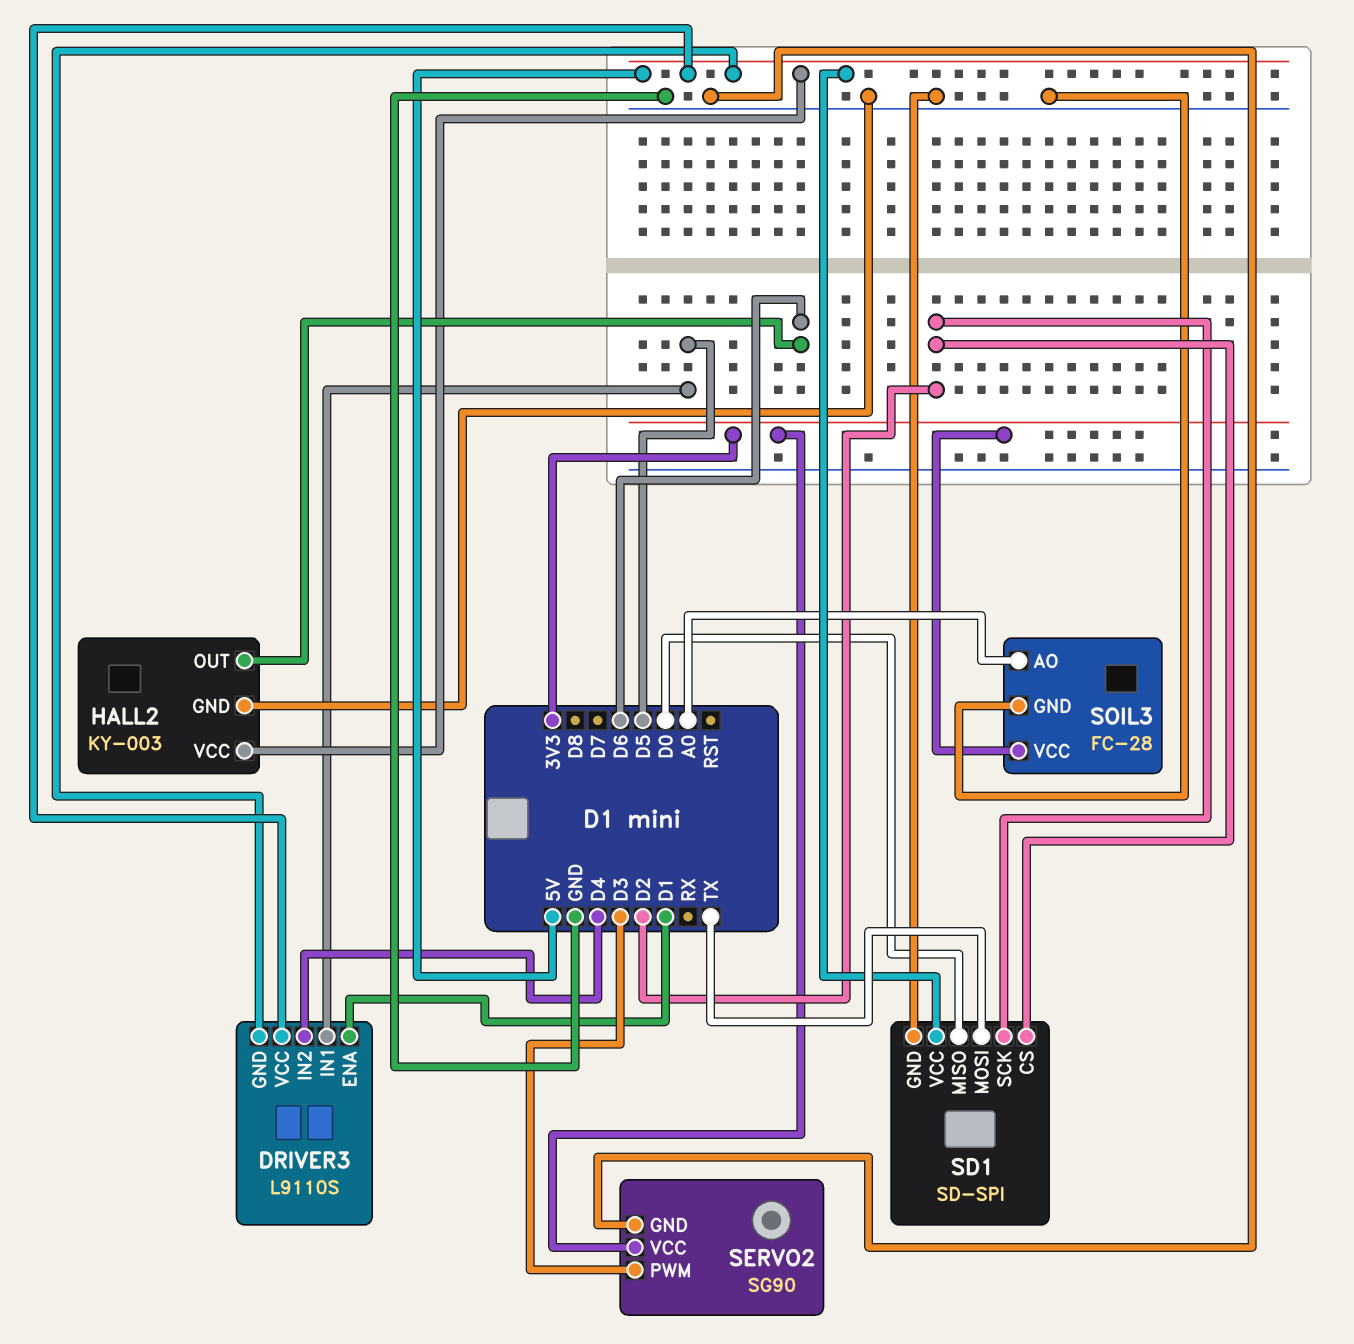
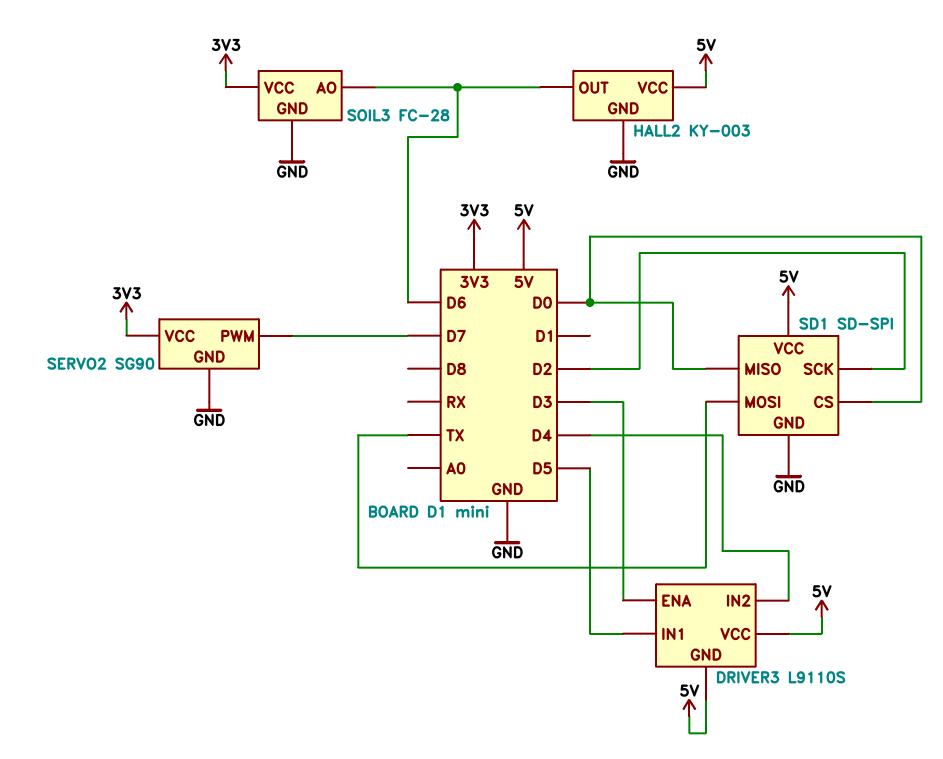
DRIVER3 pin ENA: D1 -> D3
SD1 pin CS: D2 -> D0
SERVO2 pin PWM: D3 -> D7
SOIL3 pin AO: A0 -> D6

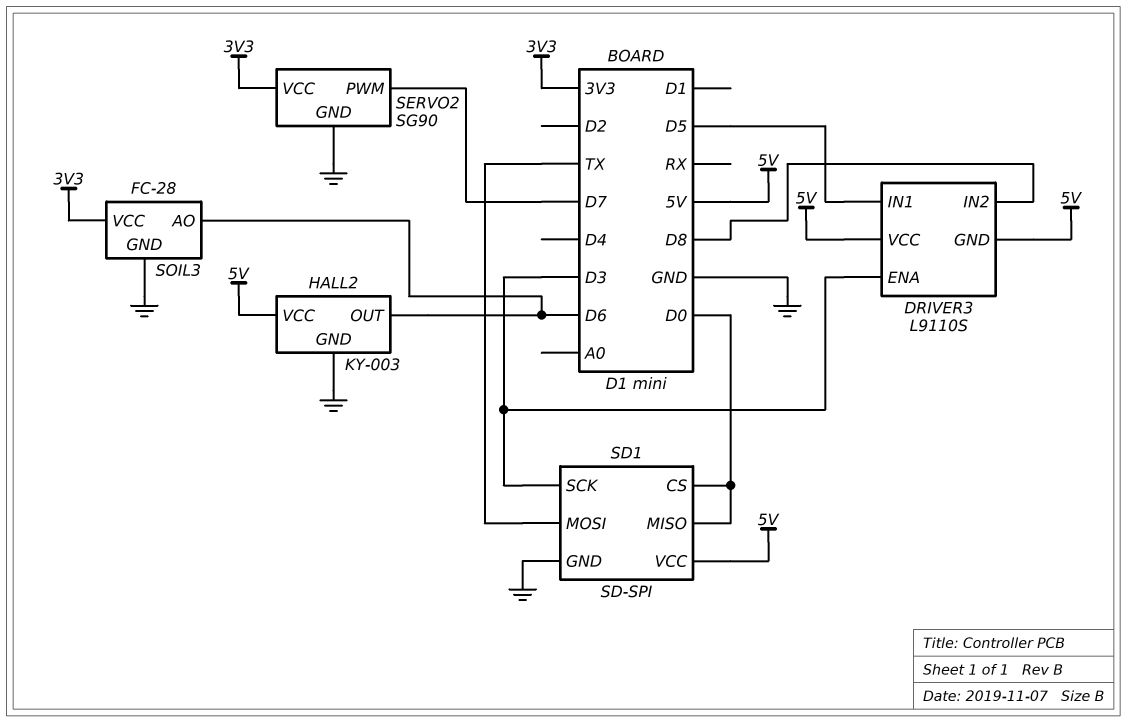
DRIVER3 pin IN2: D4 -> D8
SD1 pin SCK: D2 -> D3

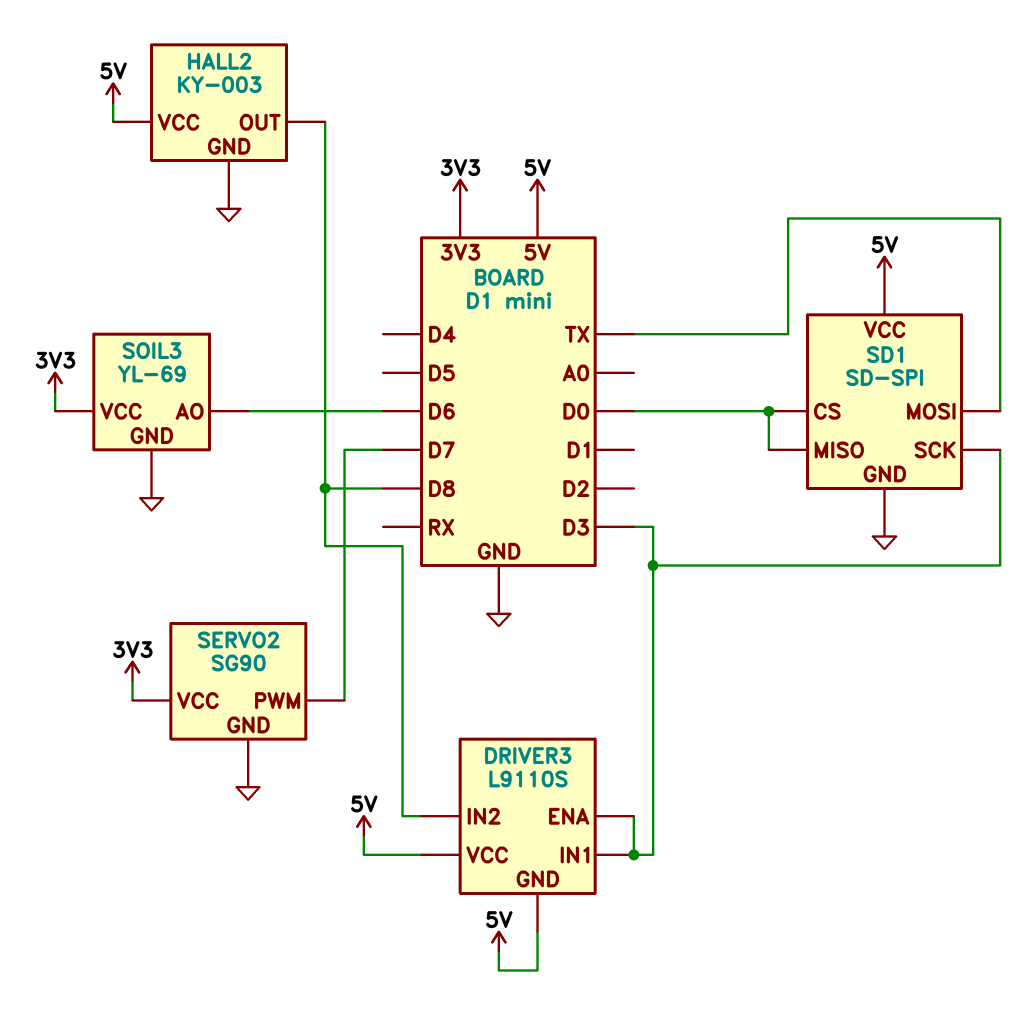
DRIVER3 pin IN1: D5 -> D3
HALL2 pin OUT: D6 -> D8
SOIL3: FC-28 -> YL-69

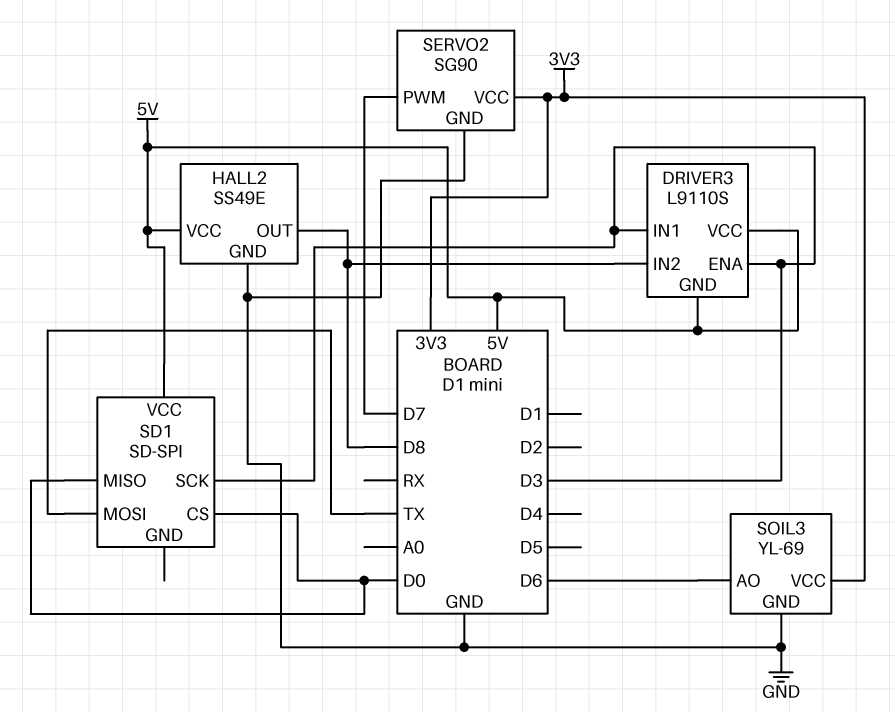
HALL2: KY-003 -> SS49E
SD1 pin GND: GND -> none

